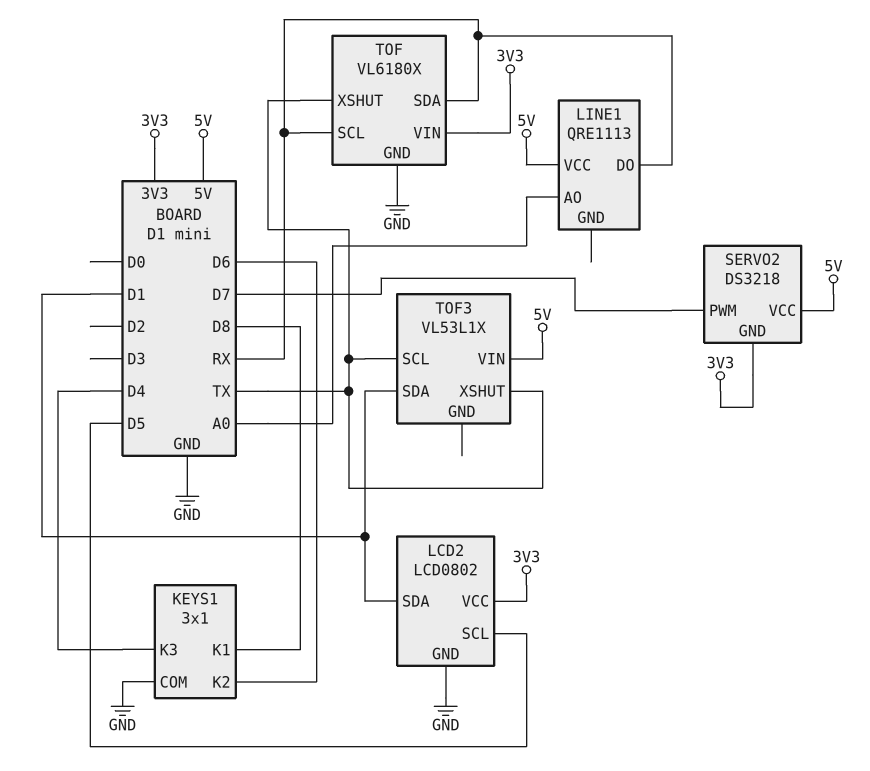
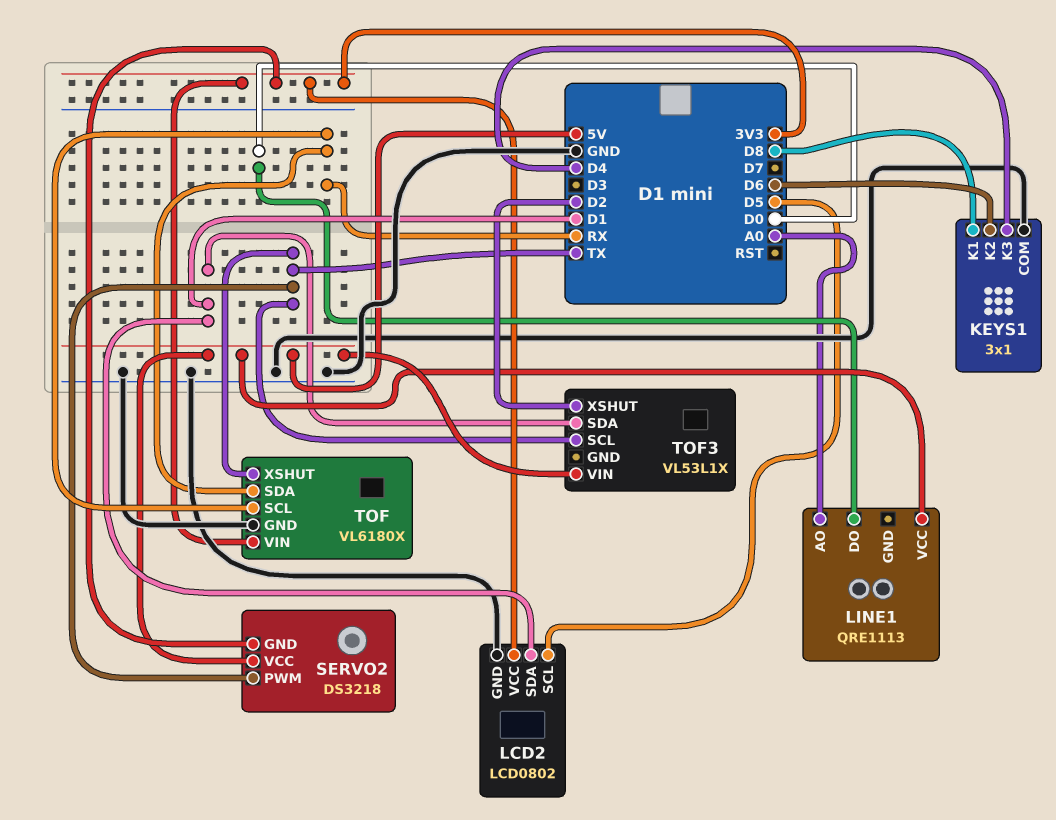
LINE1 pin DO: RX -> D0
SERVO2 pin PWM: D7 -> TX
TOF3 pin XSHUT: TX -> D2

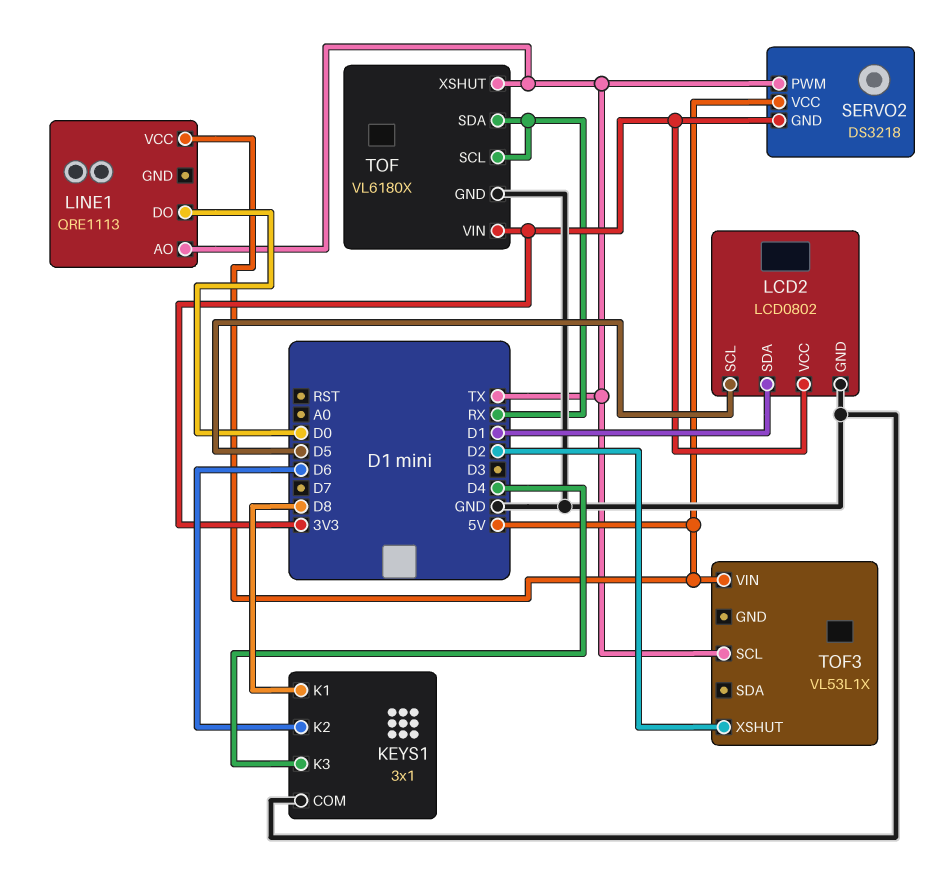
LINE1 pin AO: A0 -> TX
TOF3 pin SDA: D1 -> none

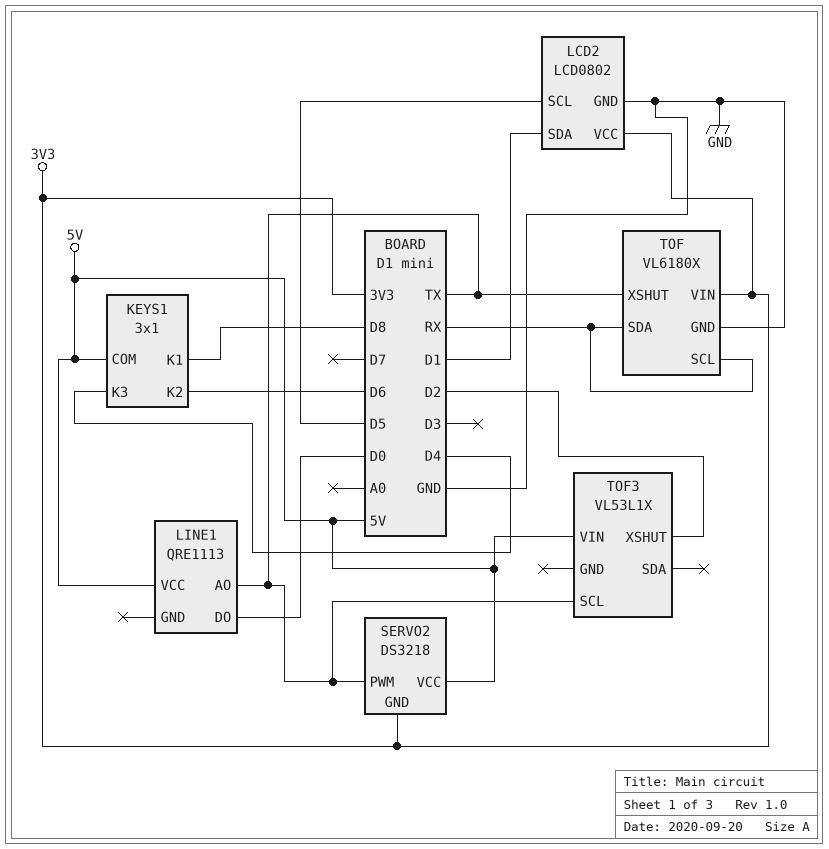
KEYS1 pin COM: GND -> 5V

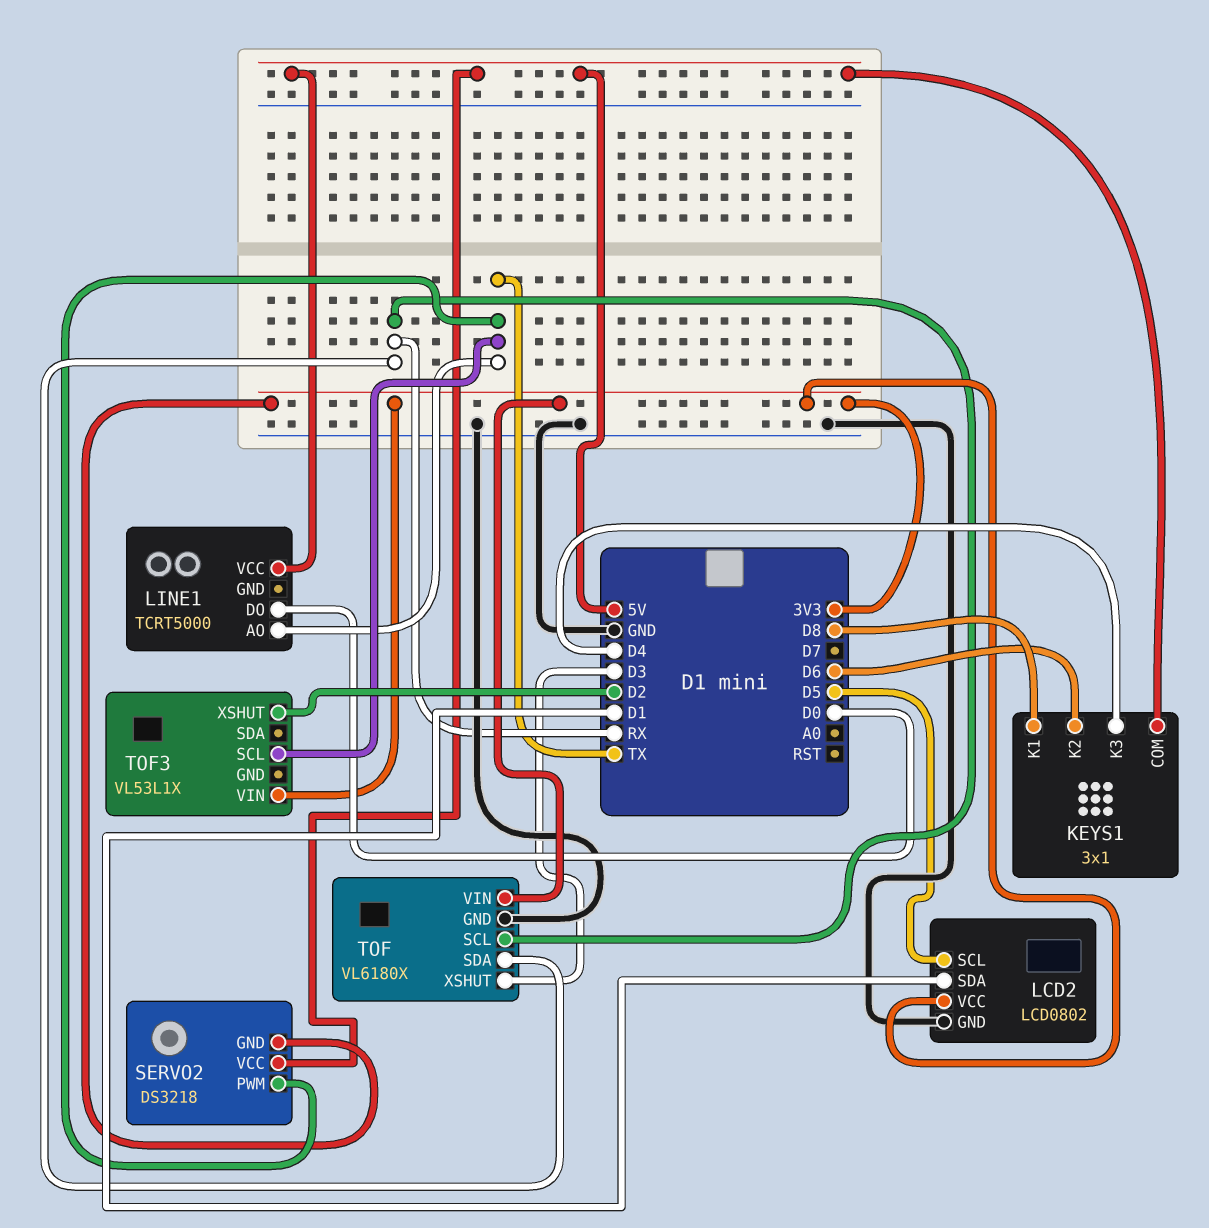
LINE1: QRE1113 -> TCRT5000
TOF pin XSHUT: TX -> D3
TOF3 pin VIN: 5V -> 3V3

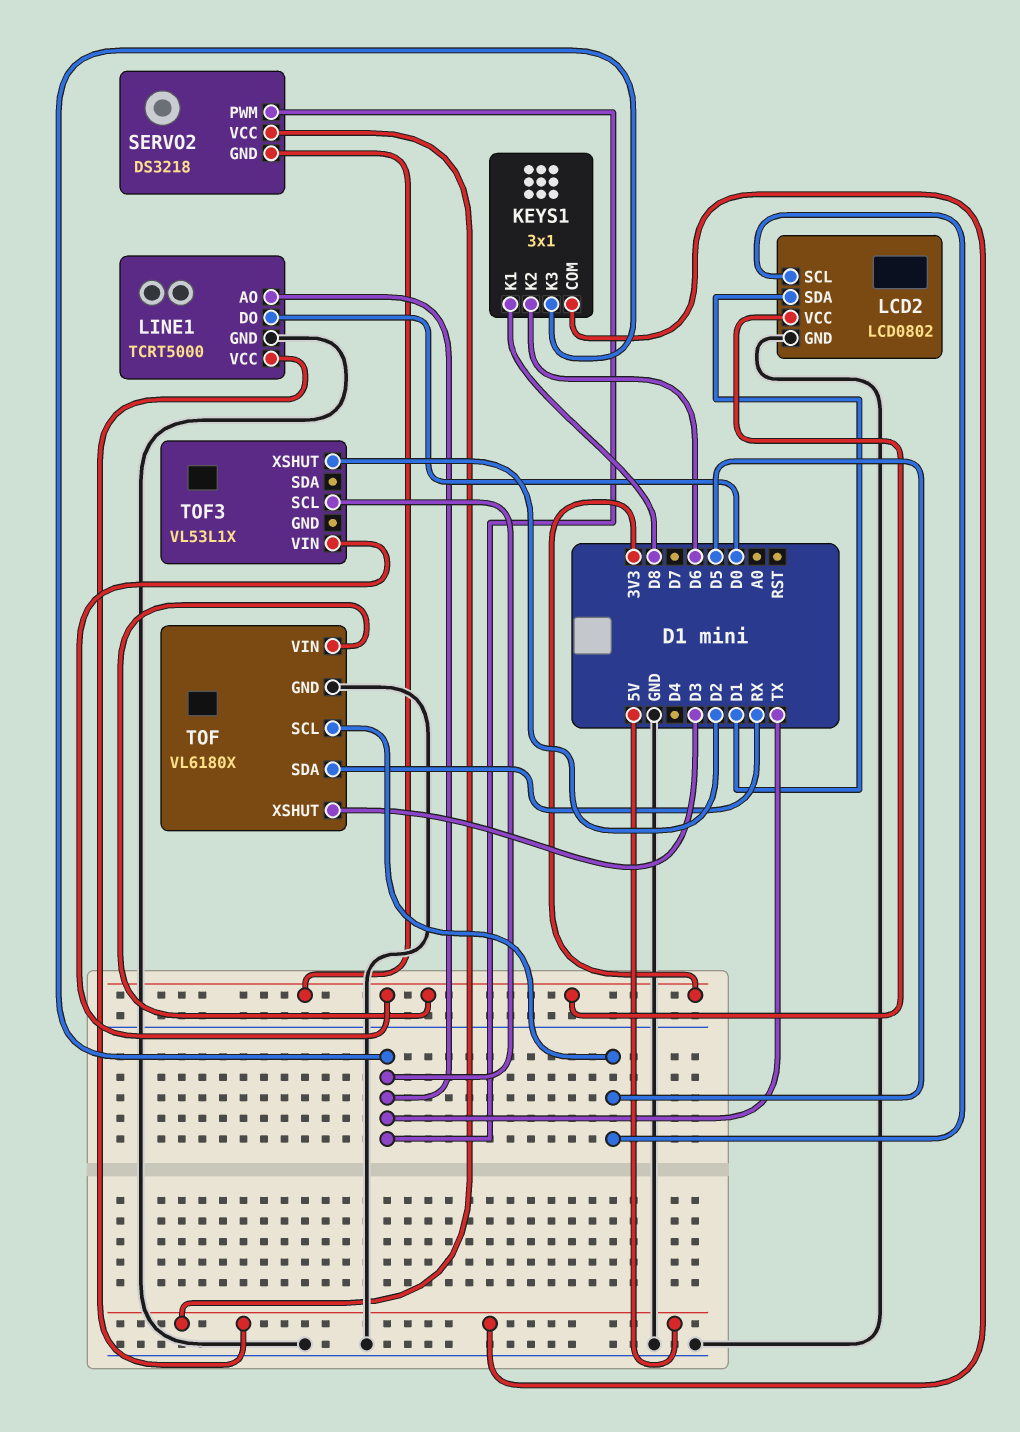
KEYS1 pin K3: D4 -> TX
LINE1 pin GND: none -> GND
TOF pin SCL: RX -> D5

